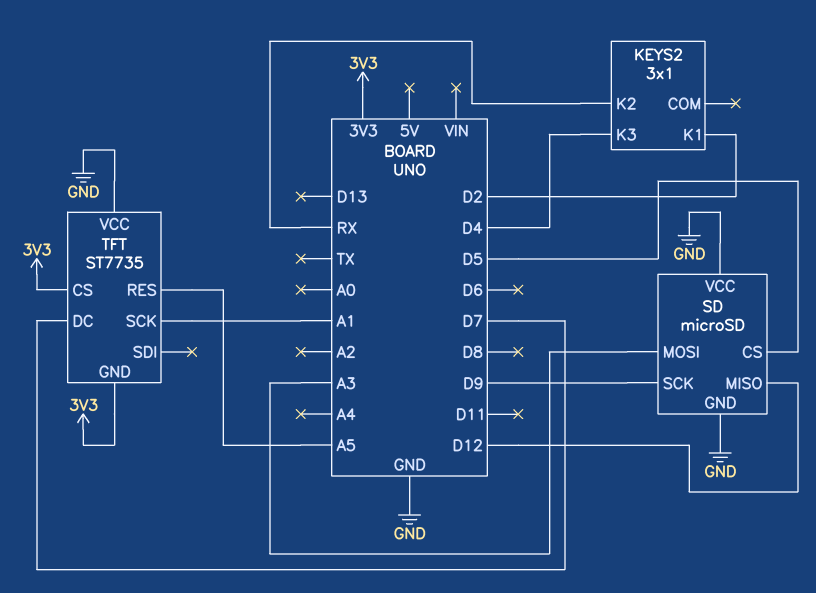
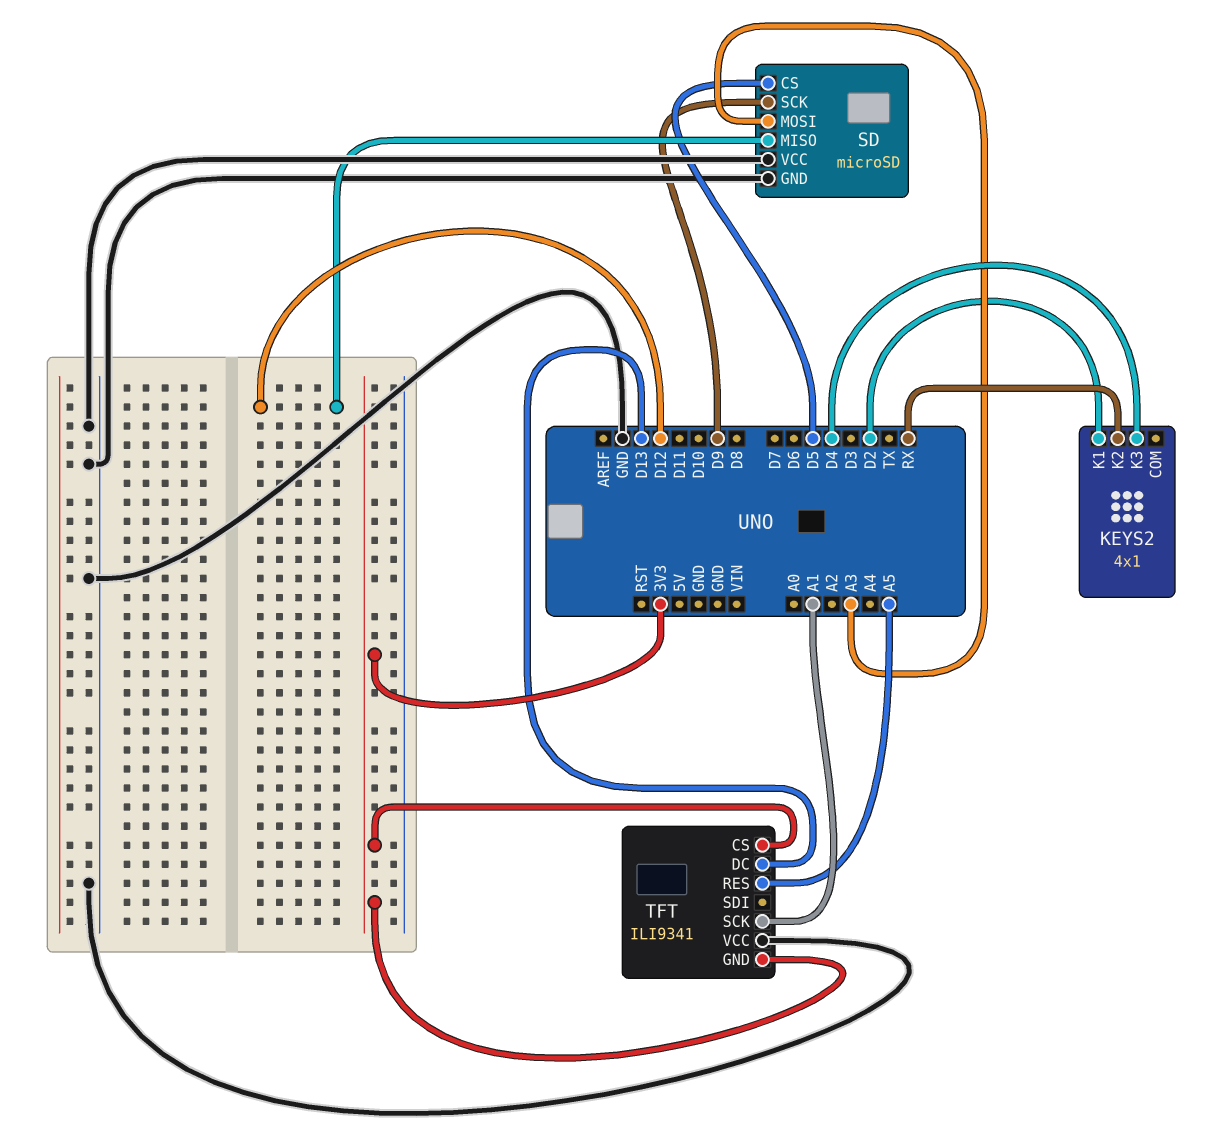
KEYS2: 3x1 -> 4x1
TFT: ST7735 -> ILI9341
TFT pin DC: D7 -> D13

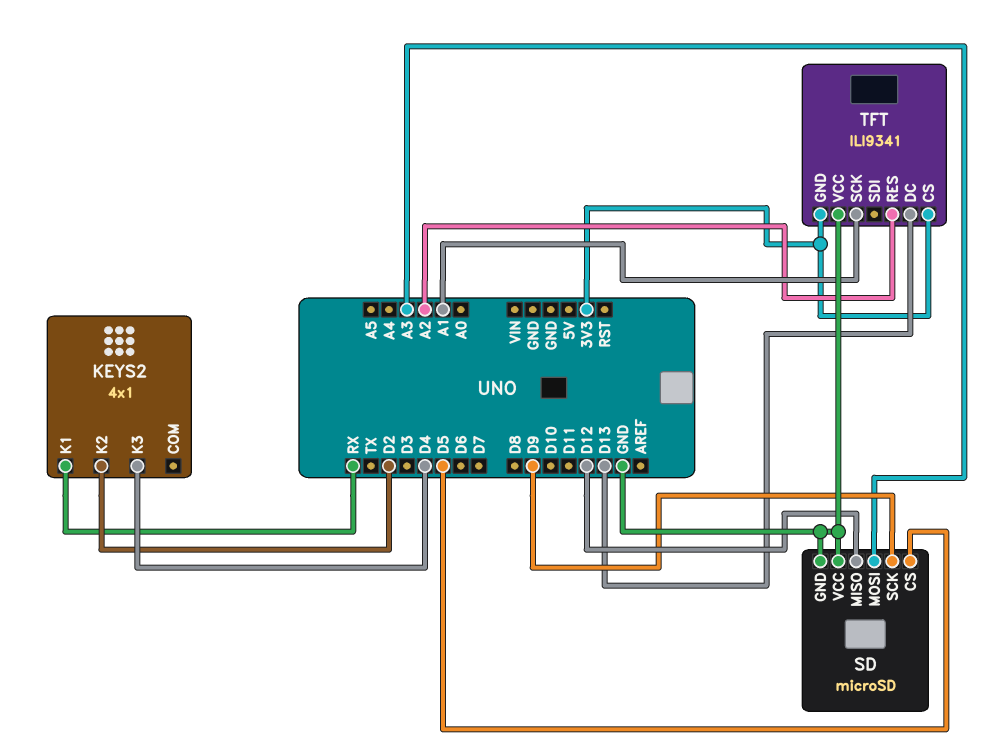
KEYS2 pin K1: D2 -> RX
KEYS2 pin K2: RX -> D2
TFT pin RES: A5 -> A2

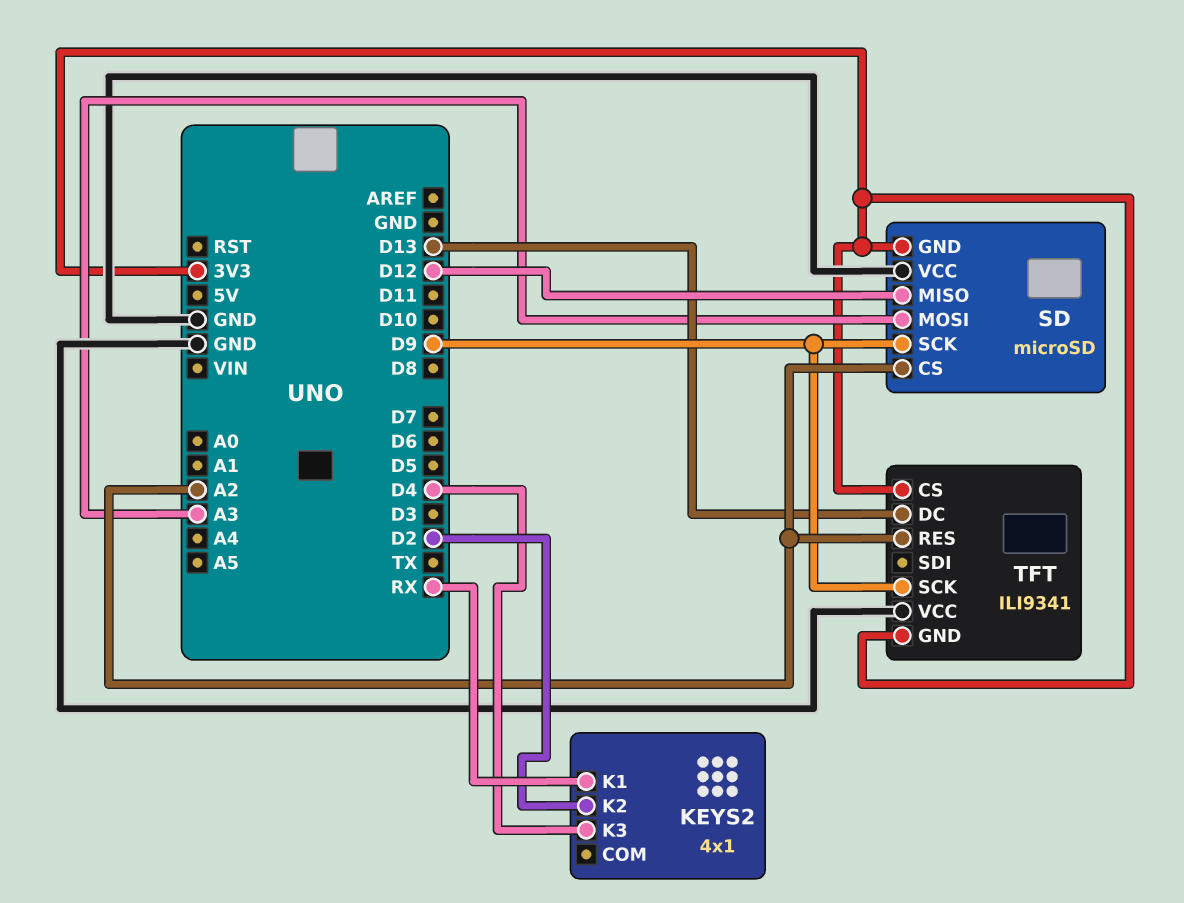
SD pin CS: D5 -> A2
SD pin GND: GND -> 3V3
TFT pin SCK: A1 -> D9

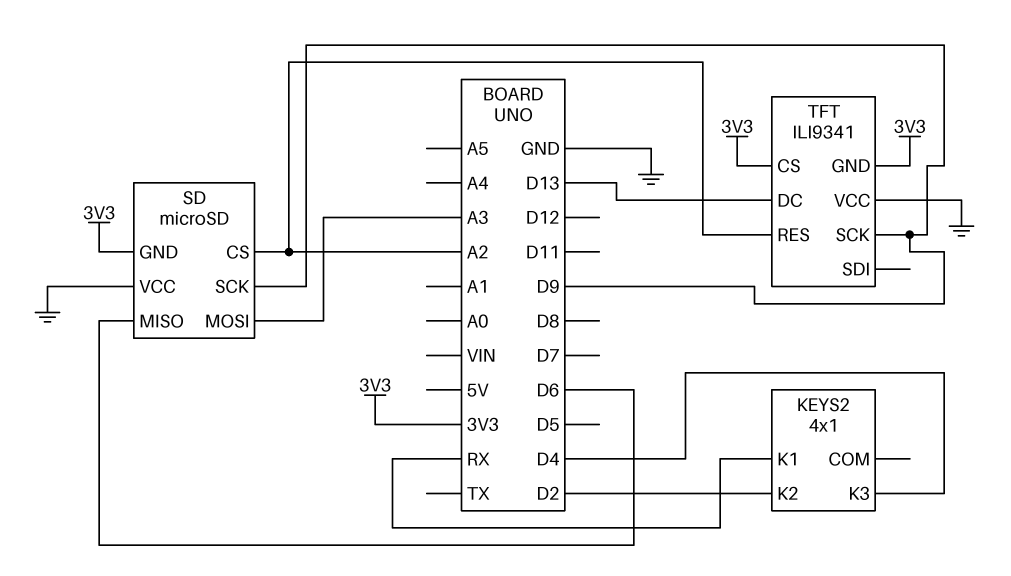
SD pin MISO: D12 -> D6

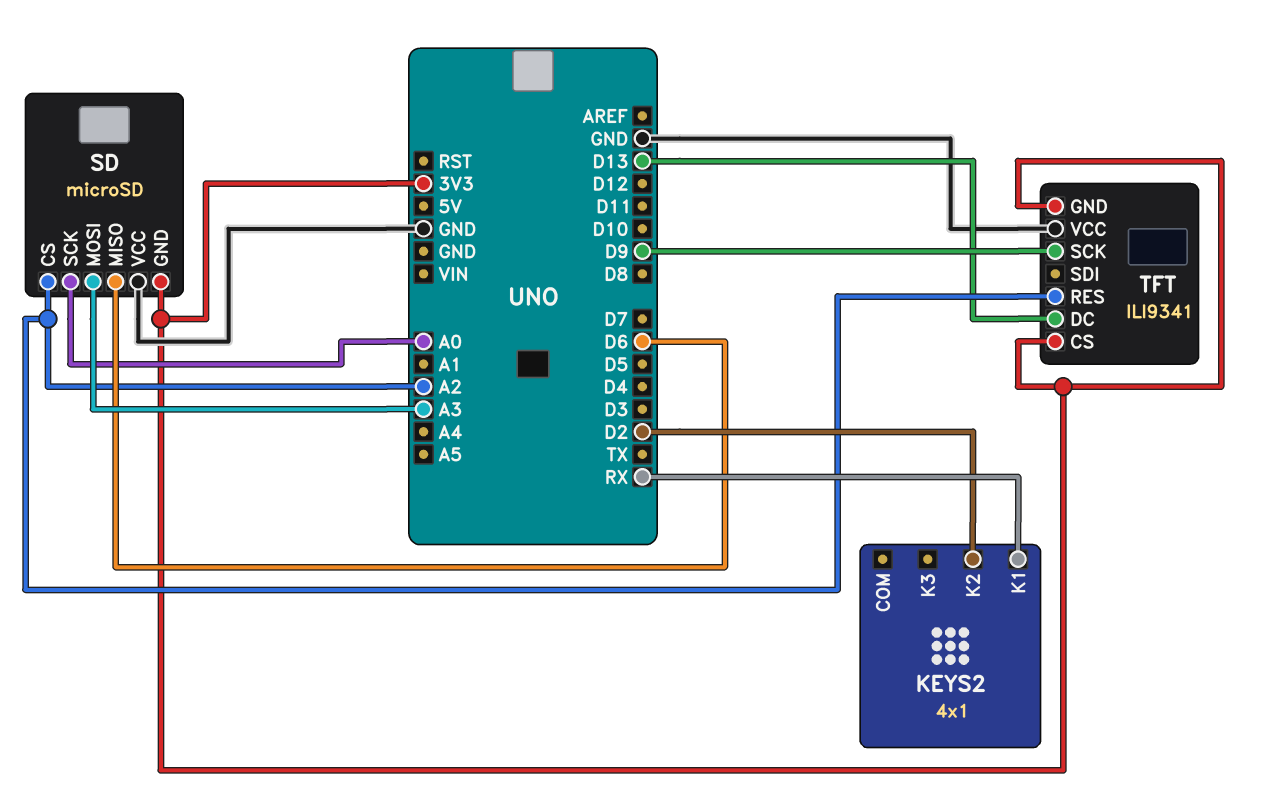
KEYS2 pin K3: D4 -> none
SD pin SCK: D9 -> A0

